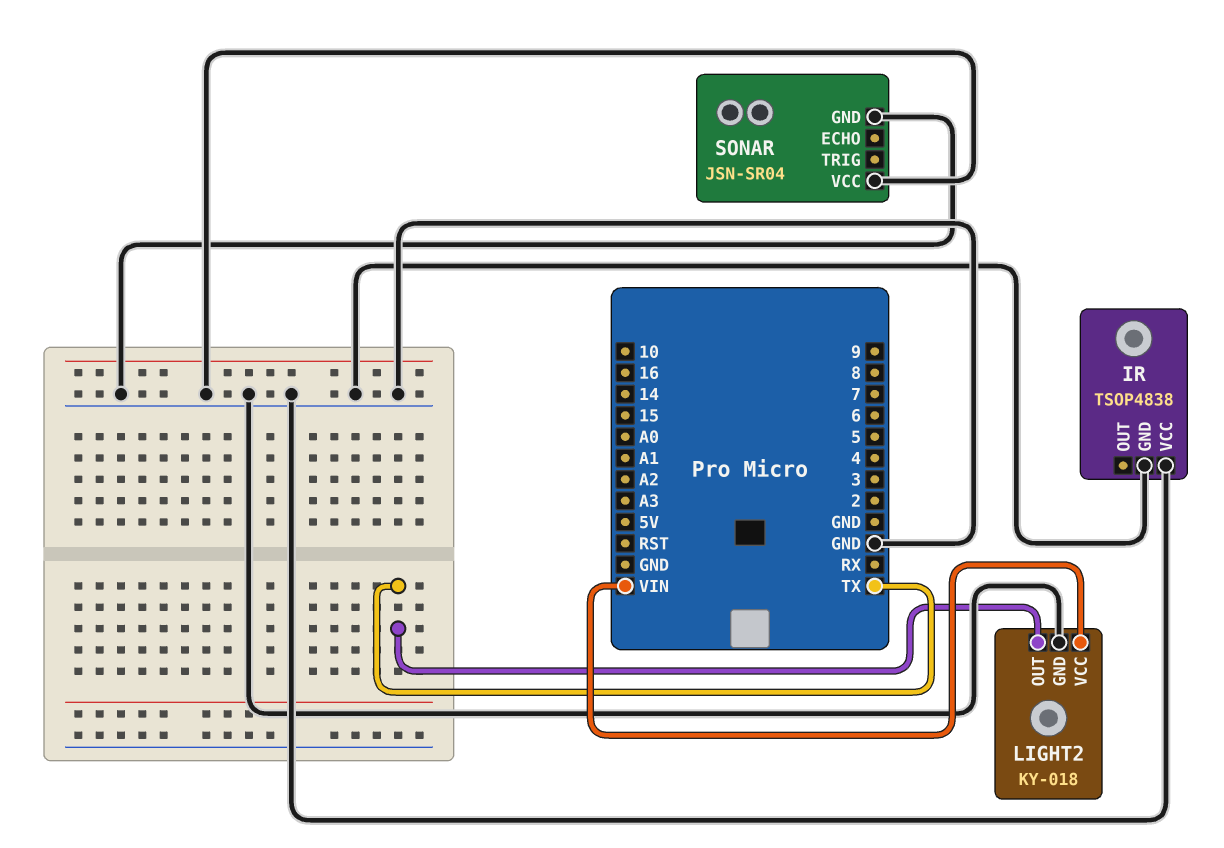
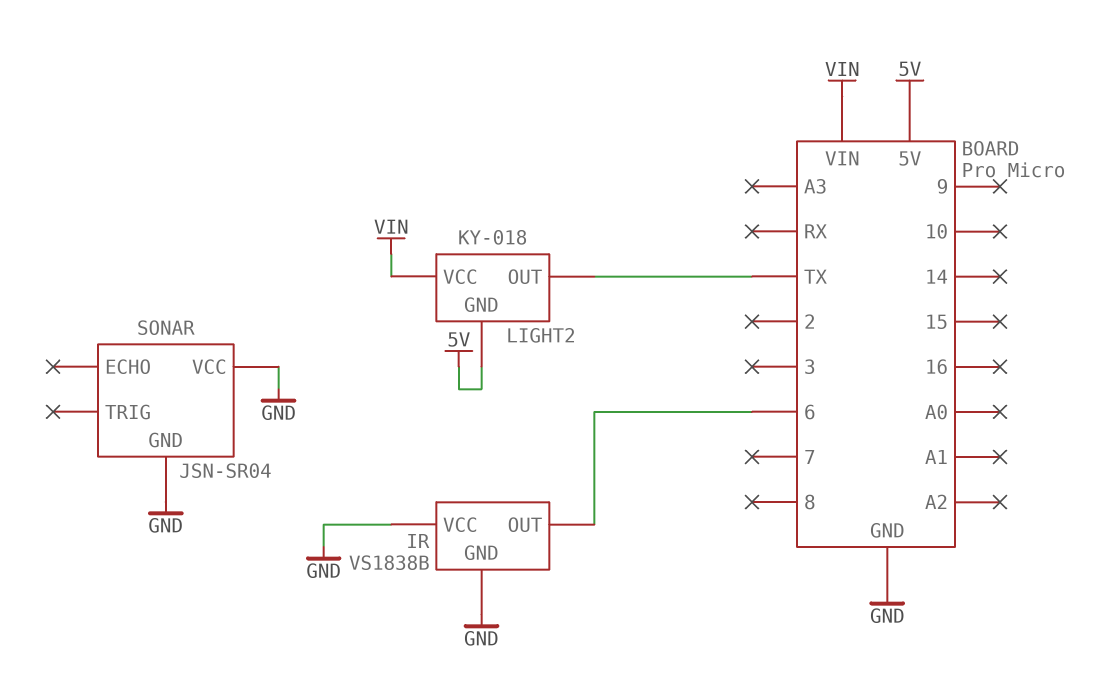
IR: TSOP4838 -> VS1838B
IR pin OUT: none -> 6
LIGHT2 pin GND: GND -> 5V

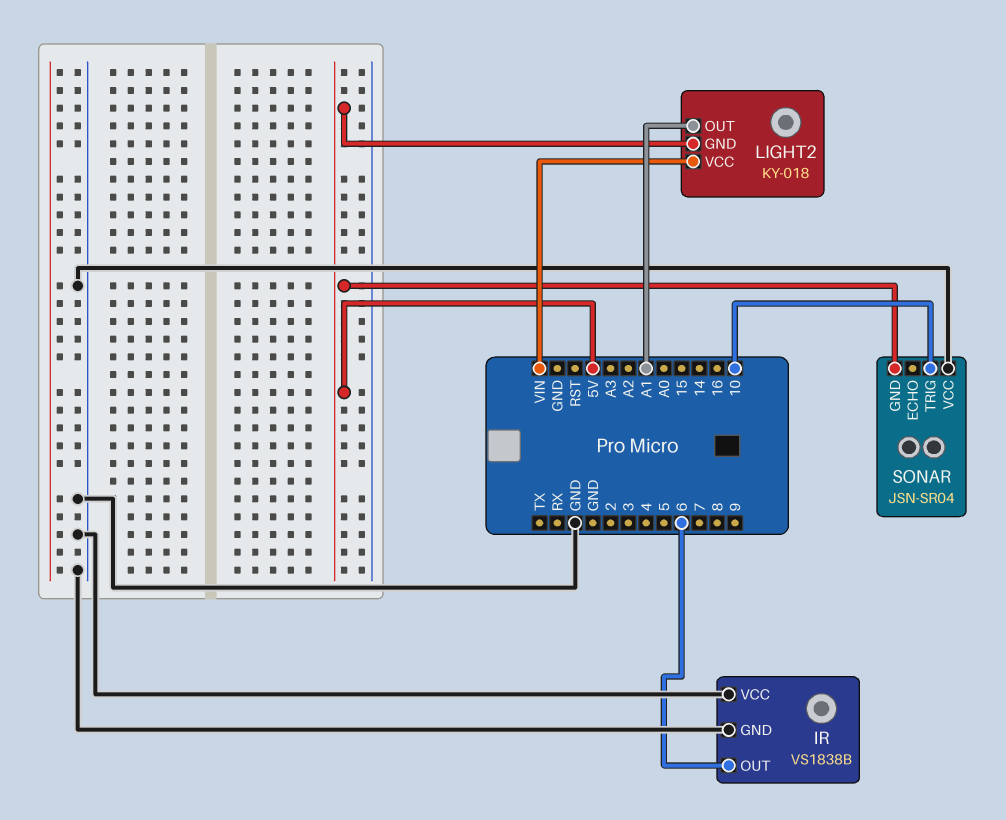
LIGHT2 pin OUT: TX -> A1
SONAR pin GND: GND -> 5V
SONAR pin TRIG: none -> 10

